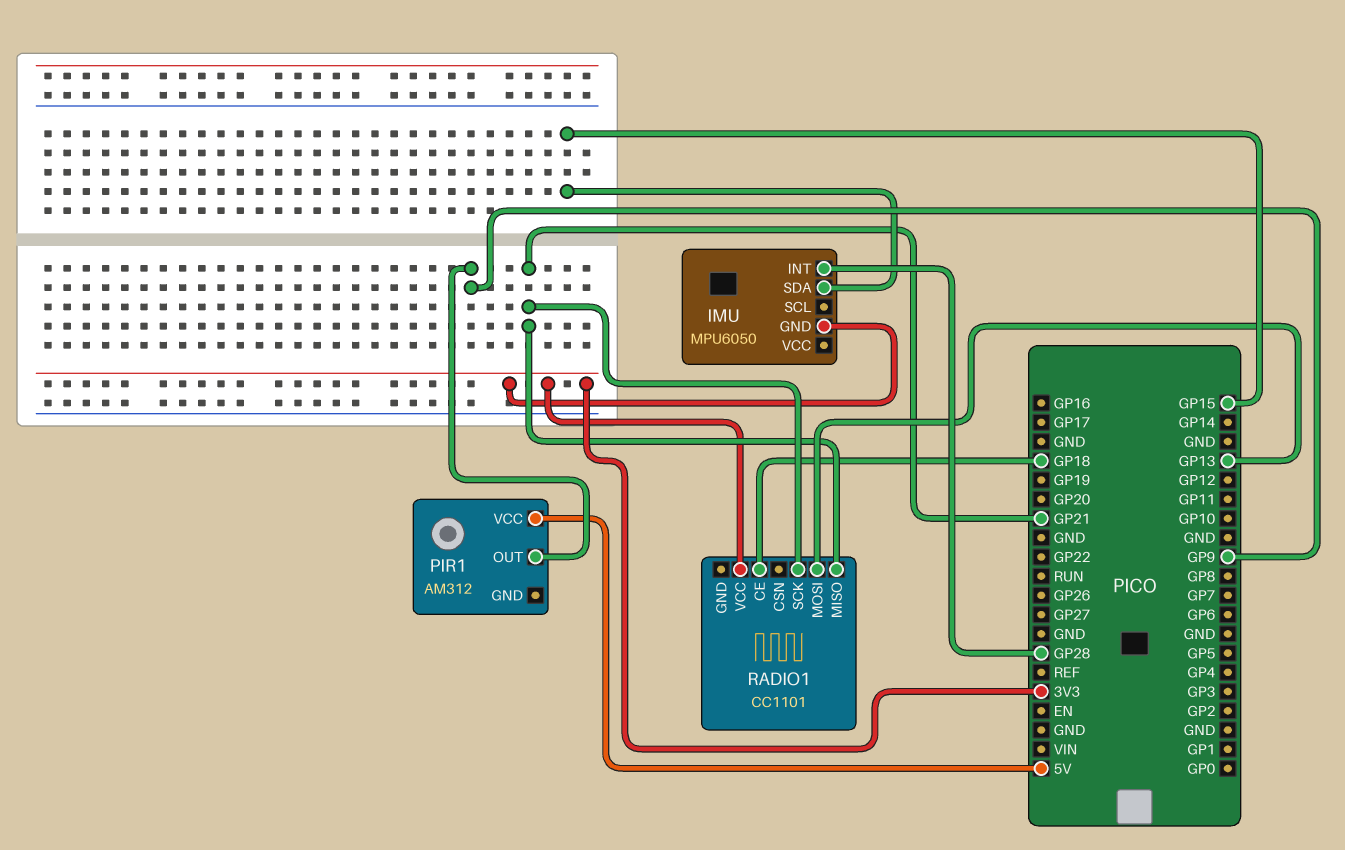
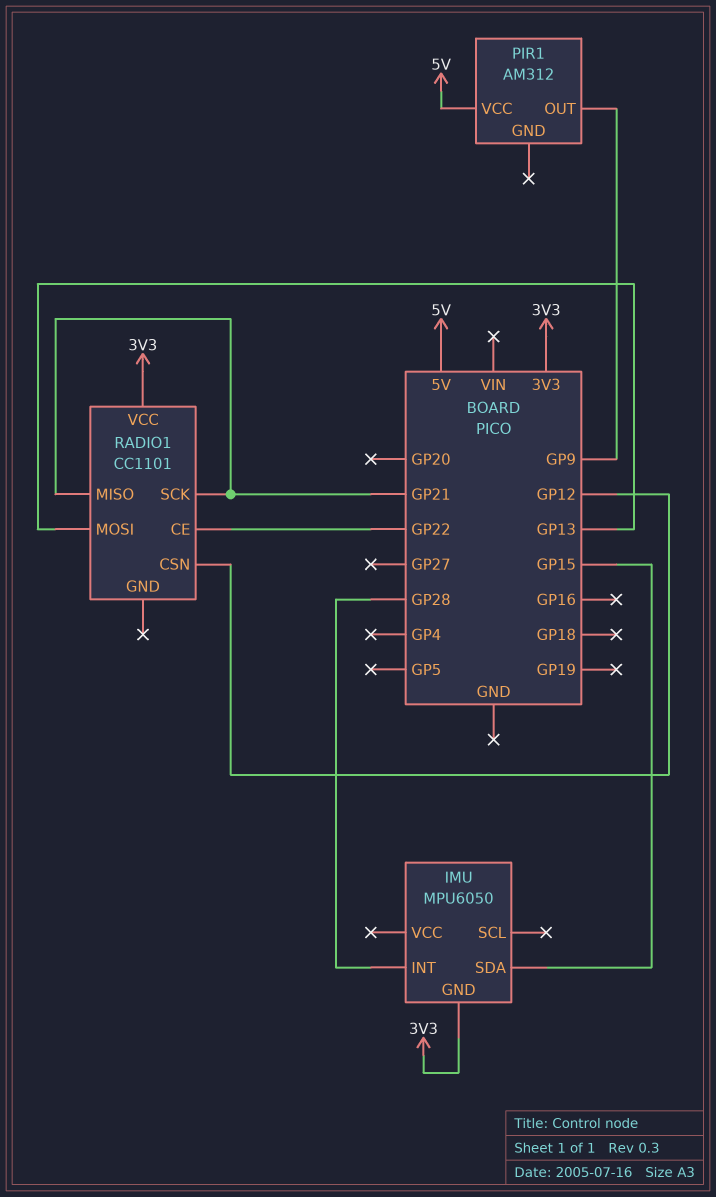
RADIO1 pin CE: GP18 -> GP22
RADIO1 pin CSN: none -> GP12

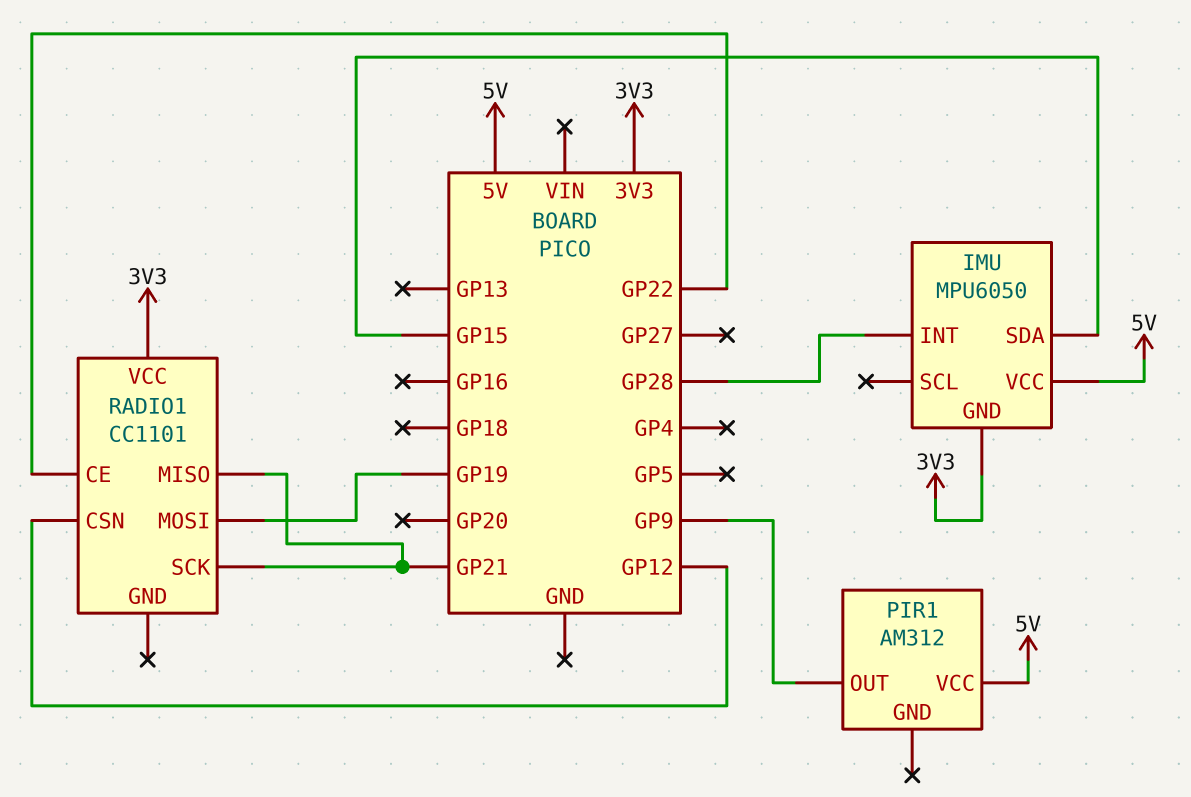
IMU pin VCC: none -> 5V
RADIO1 pin MOSI: GP13 -> GP19

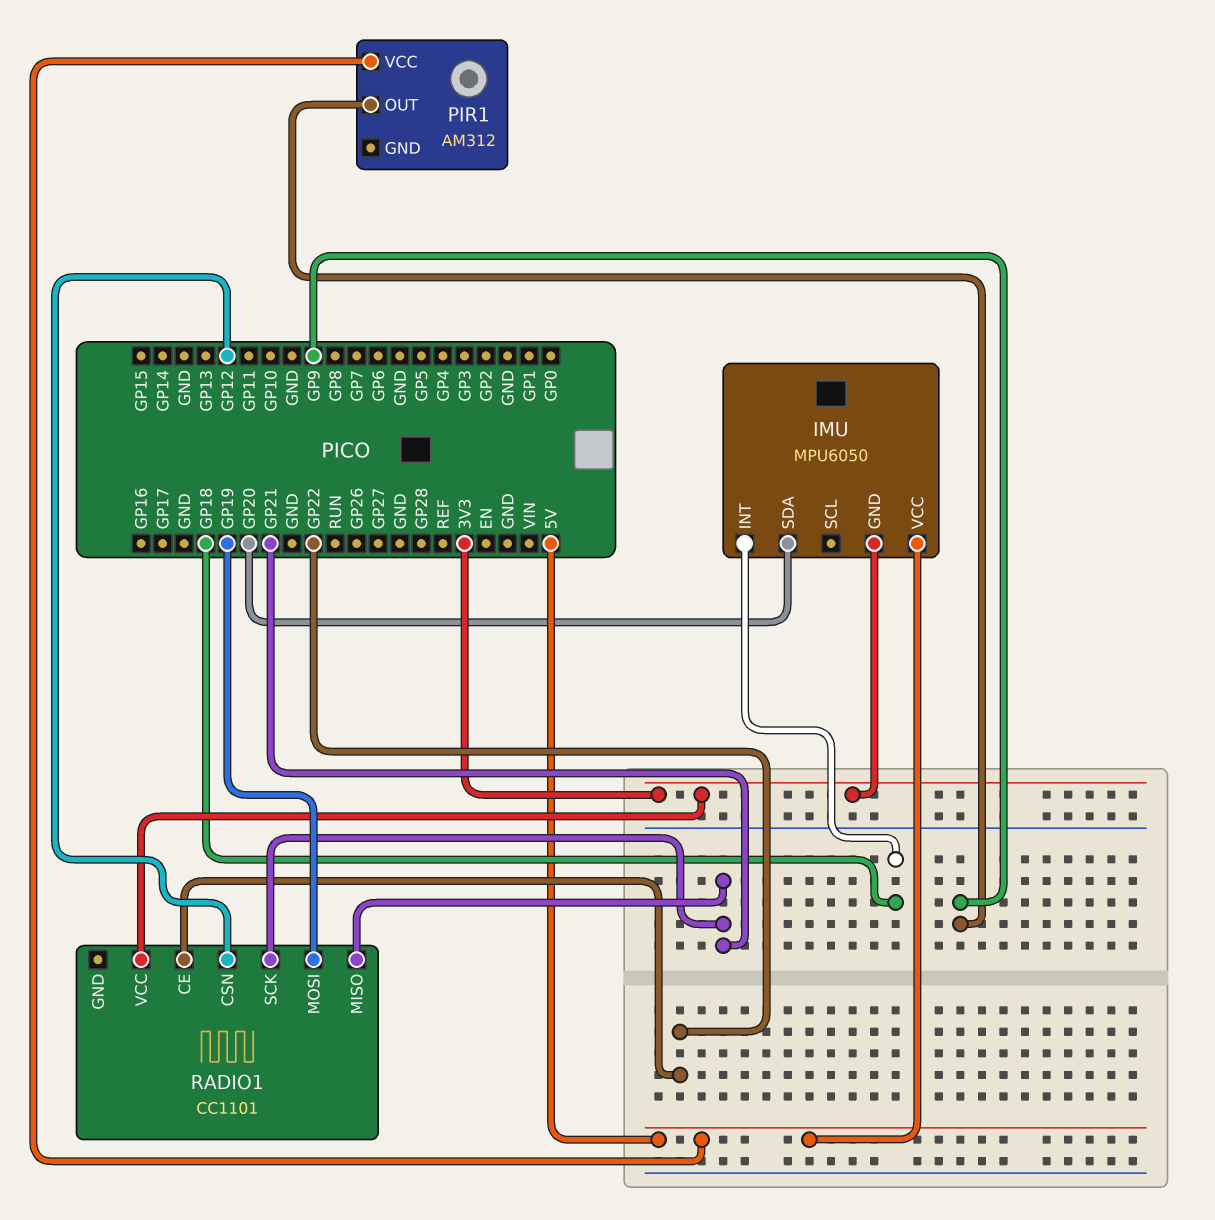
IMU pin INT: GP28 -> GP18
IMU pin SDA: GP15 -> GP20

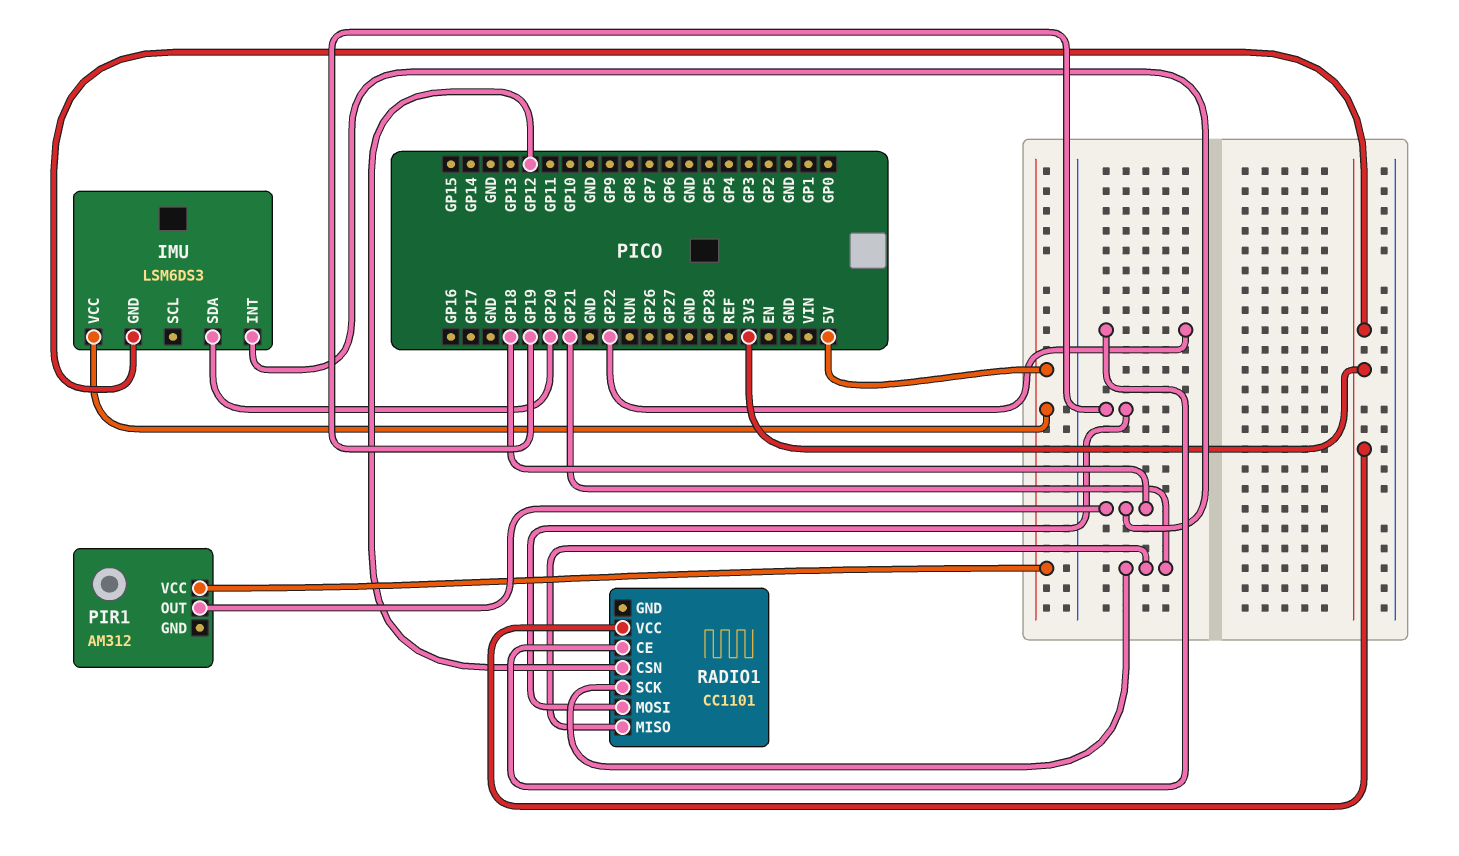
IMU: MPU6050 -> LSM6DS3
PIR1 pin OUT: GP9 -> GP18

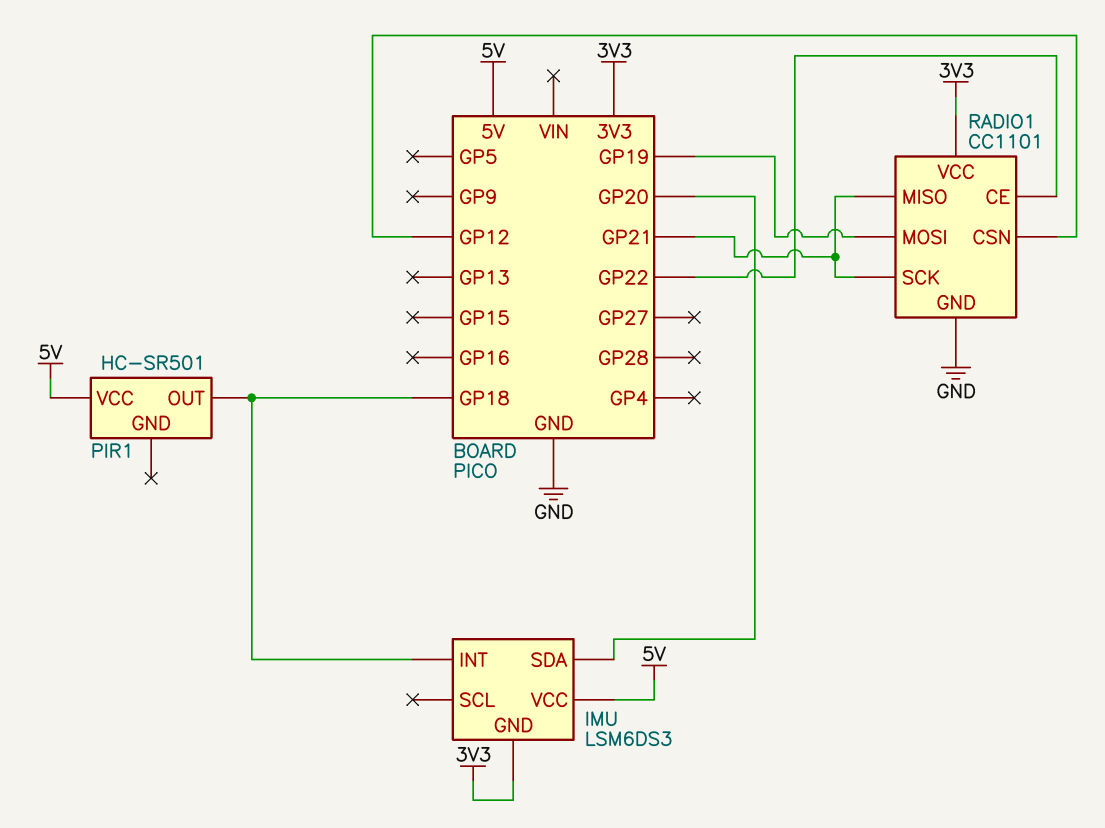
PIR1: AM312 -> HC-SR501
RADIO1 pin GND: none -> GND

